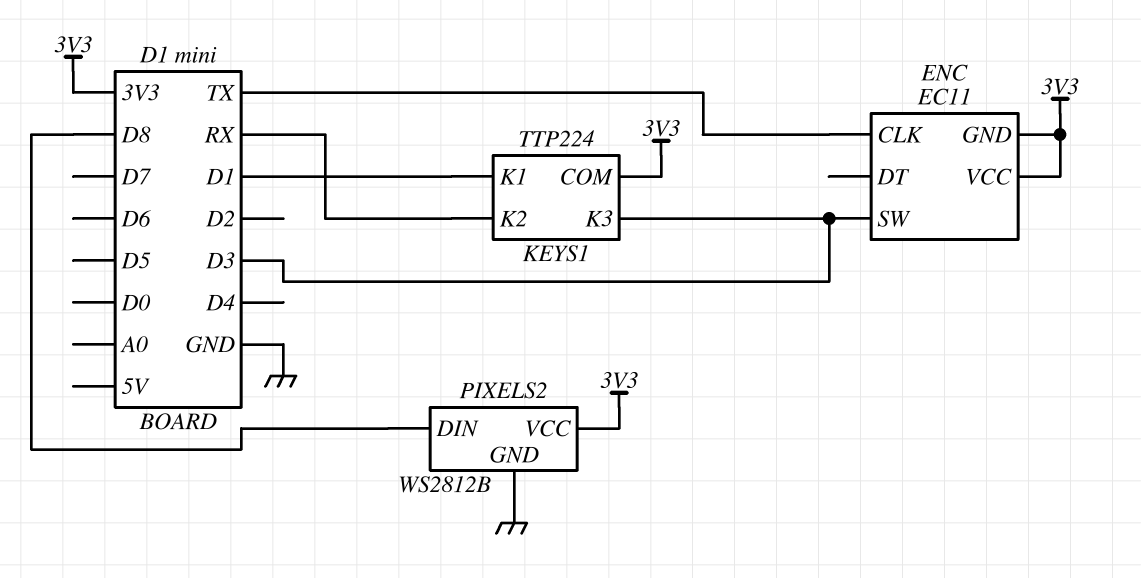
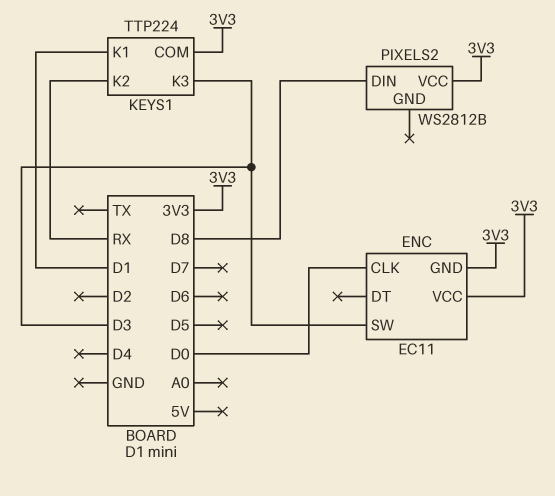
ENC pin CLK: TX -> D0
PIXELS2 pin GND: GND -> none

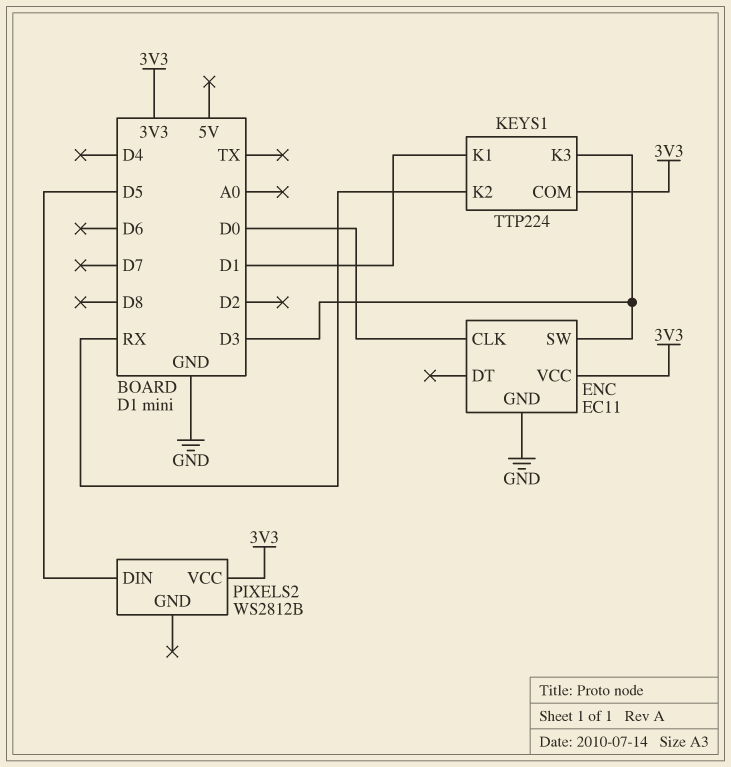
ENC pin GND: 3V3 -> GND
PIXELS2 pin DIN: D8 -> D5

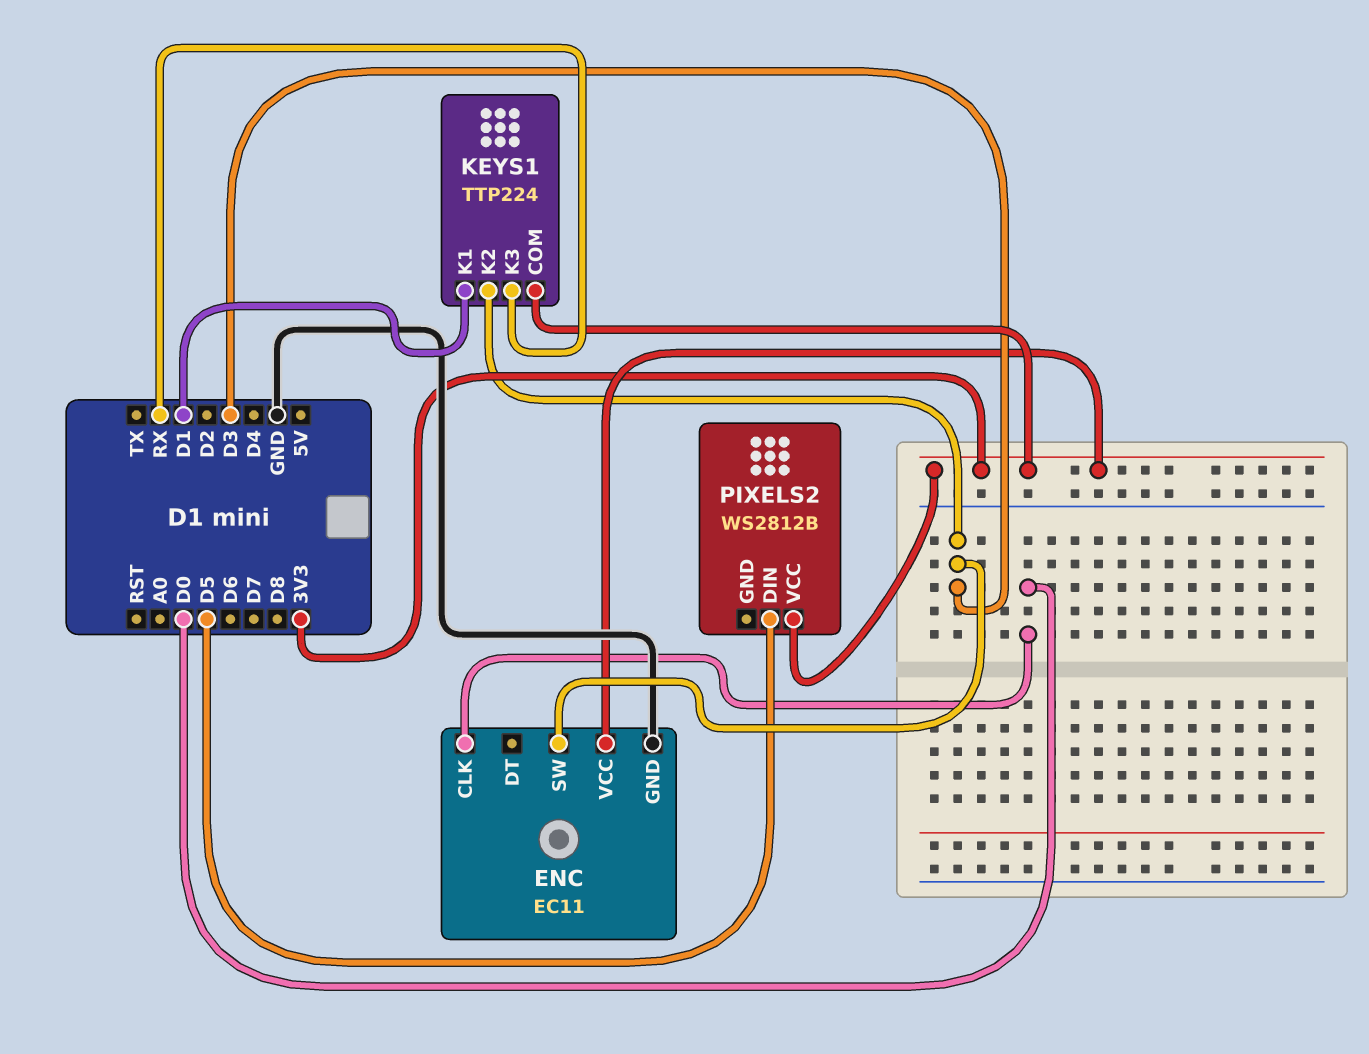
KEYS1 pin K2: RX -> D3
KEYS1 pin K3: D3 -> RX

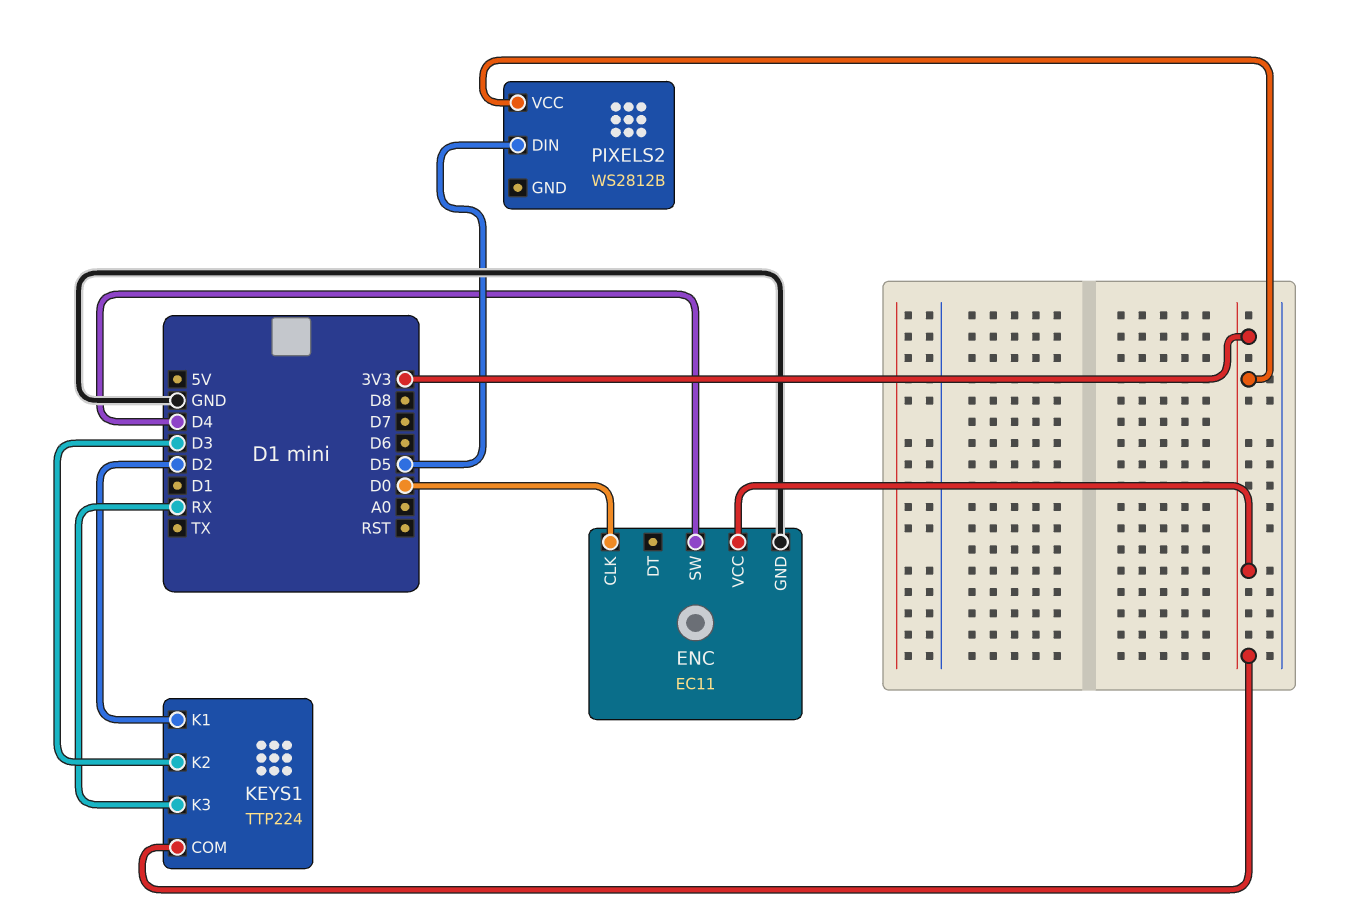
ENC pin SW: D3 -> D4
KEYS1 pin K1: D1 -> D2

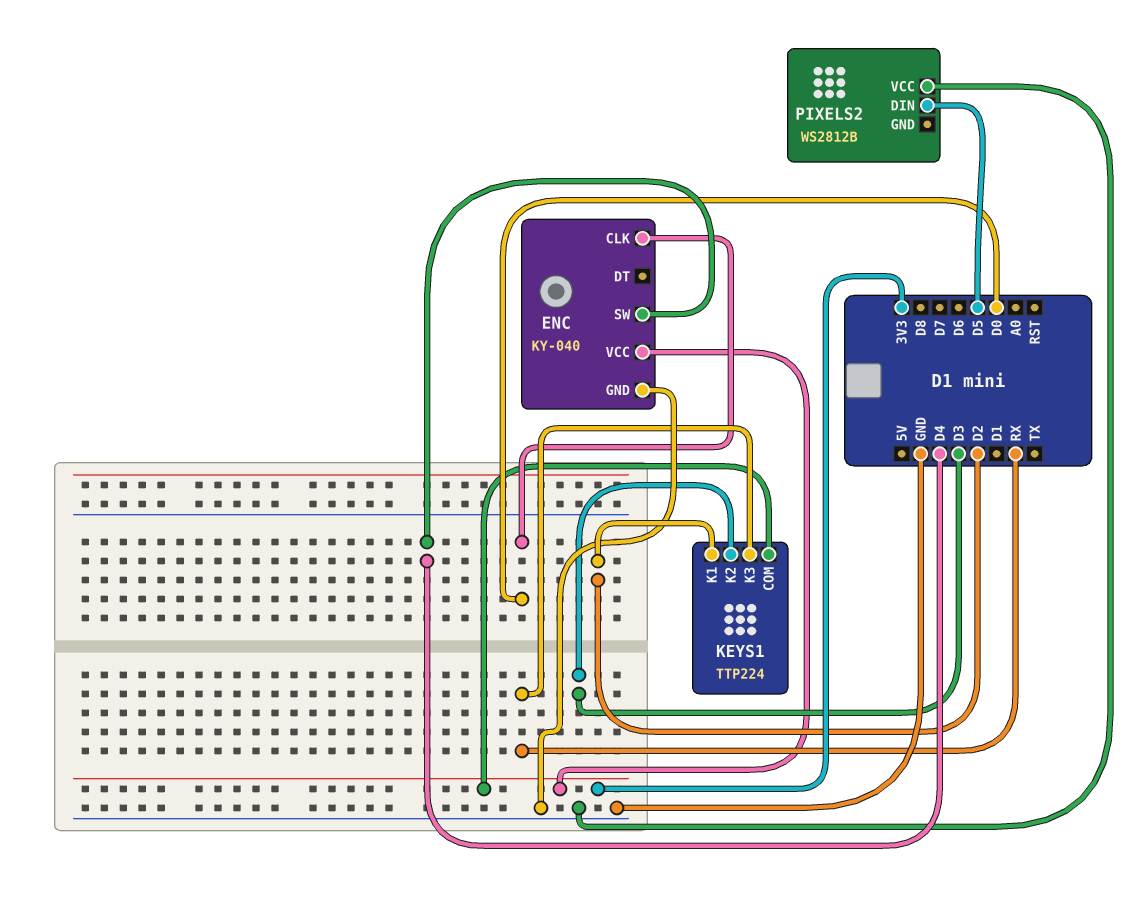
ENC: EC11 -> KY-040
PIXELS2 pin VCC: 3V3 -> GND

